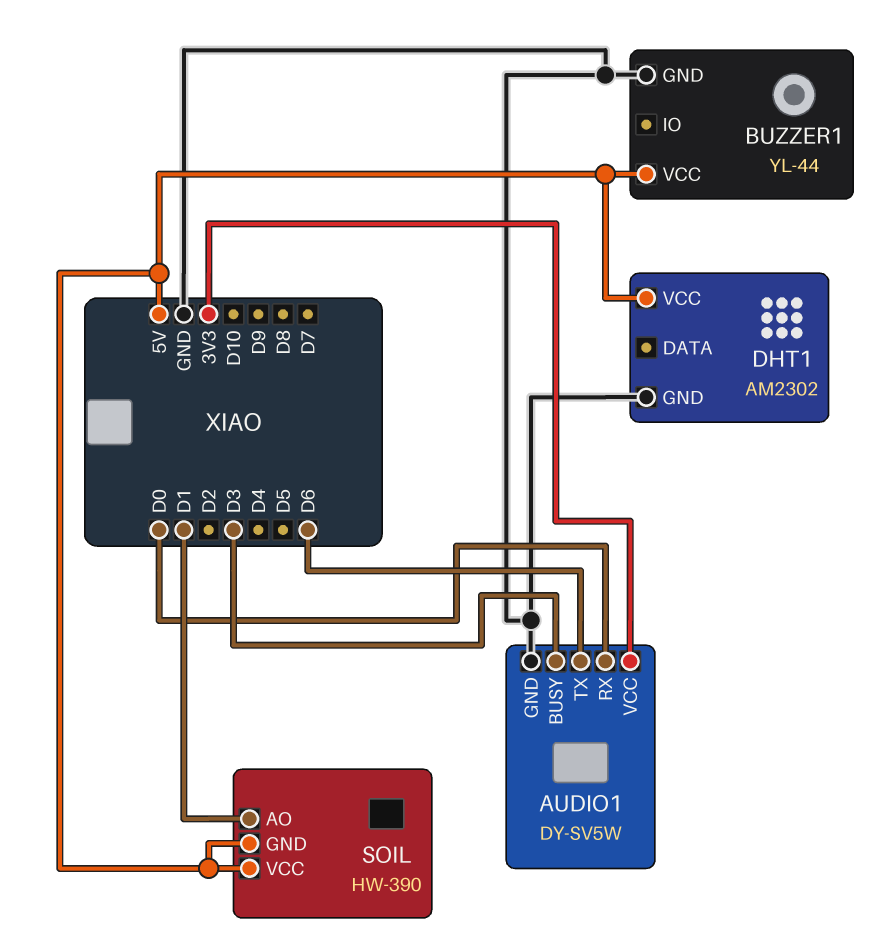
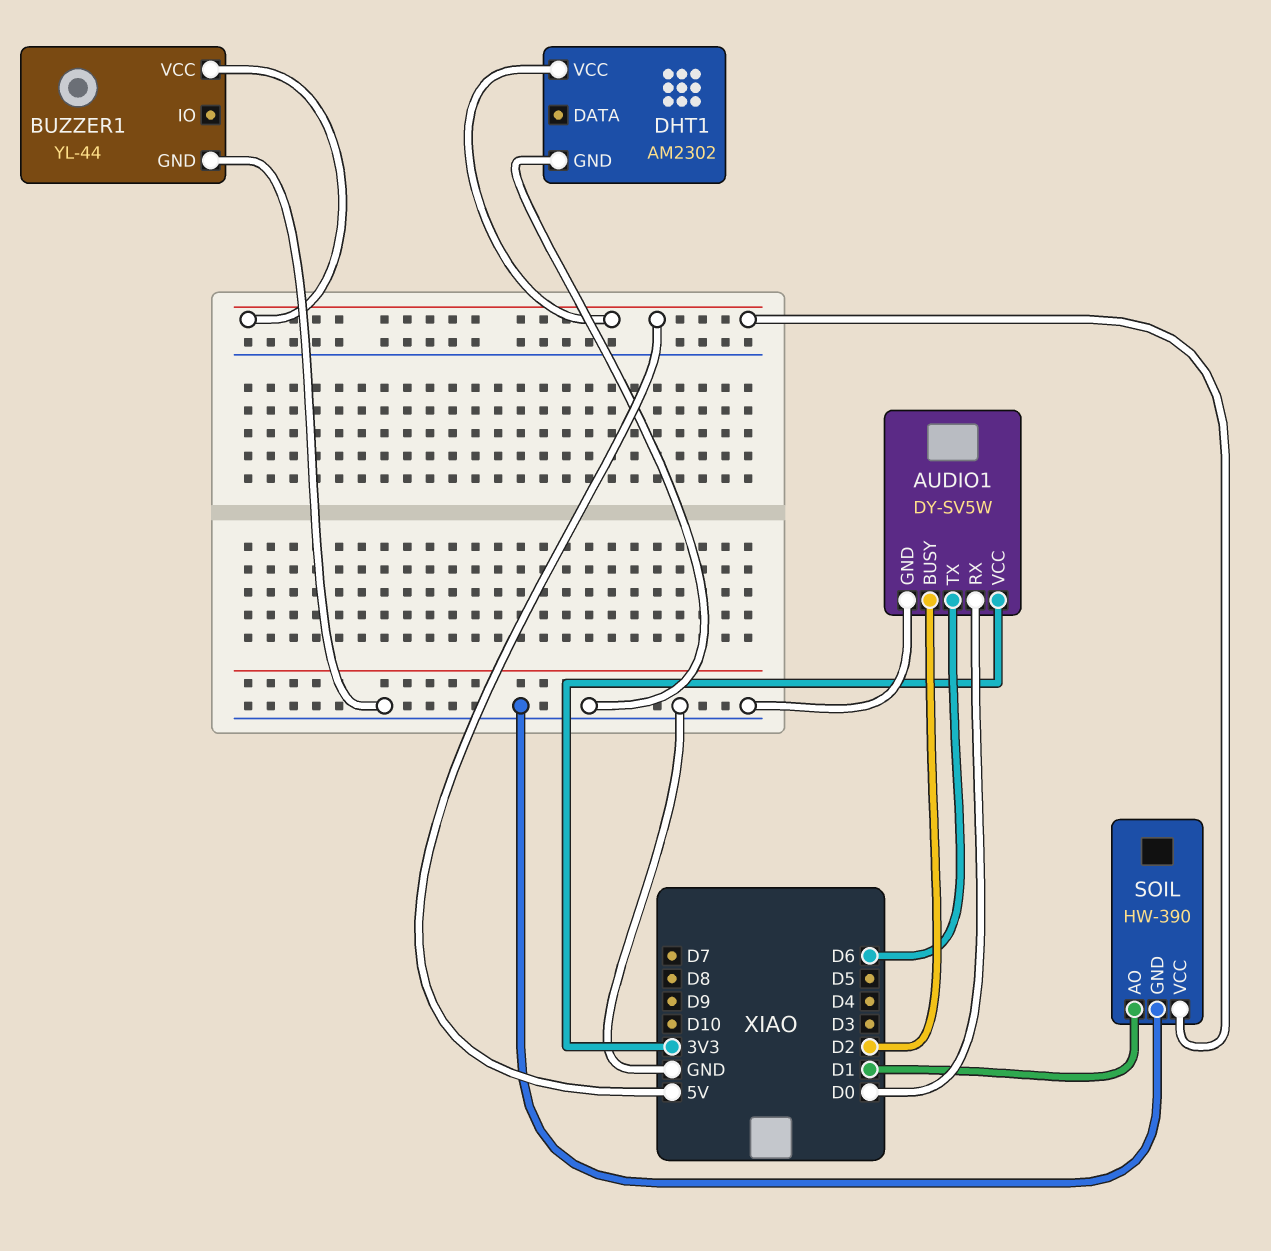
AUDIO1 pin BUSY: D3 -> D2
SOIL pin GND: 5V -> GND

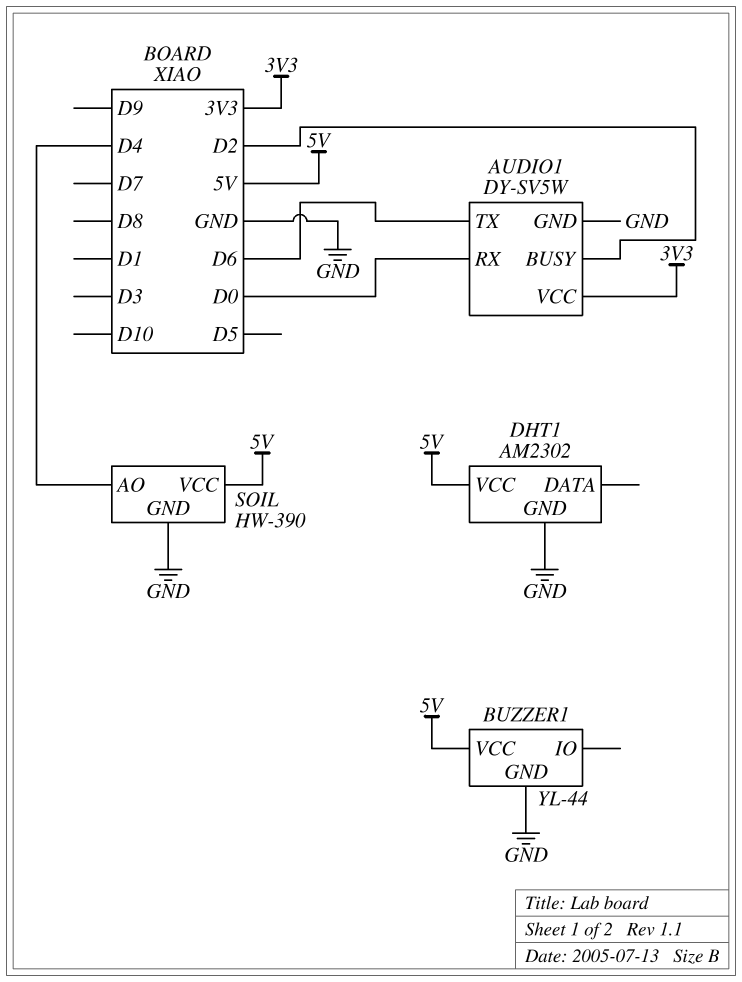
SOIL pin AO: D1 -> D4

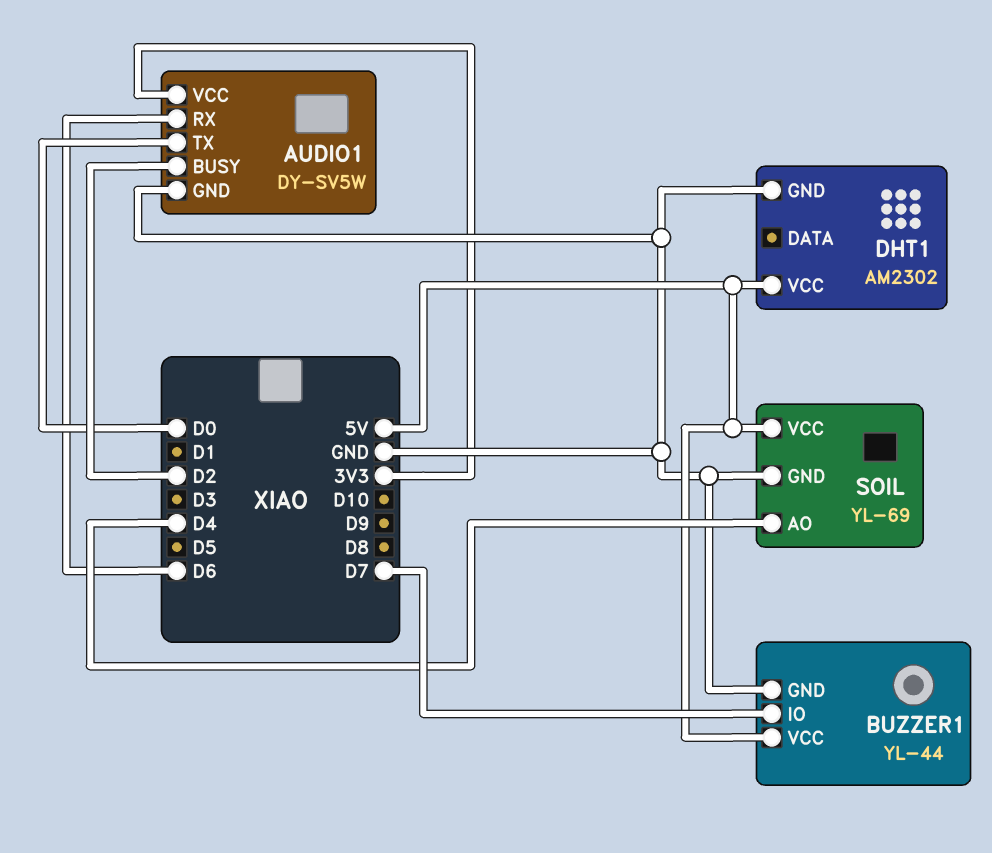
AUDIO1 pin RX: D0 -> D6
AUDIO1 pin TX: D6 -> D0
BUZZER1 pin IO: none -> D7
SOIL: HW-390 -> YL-69

